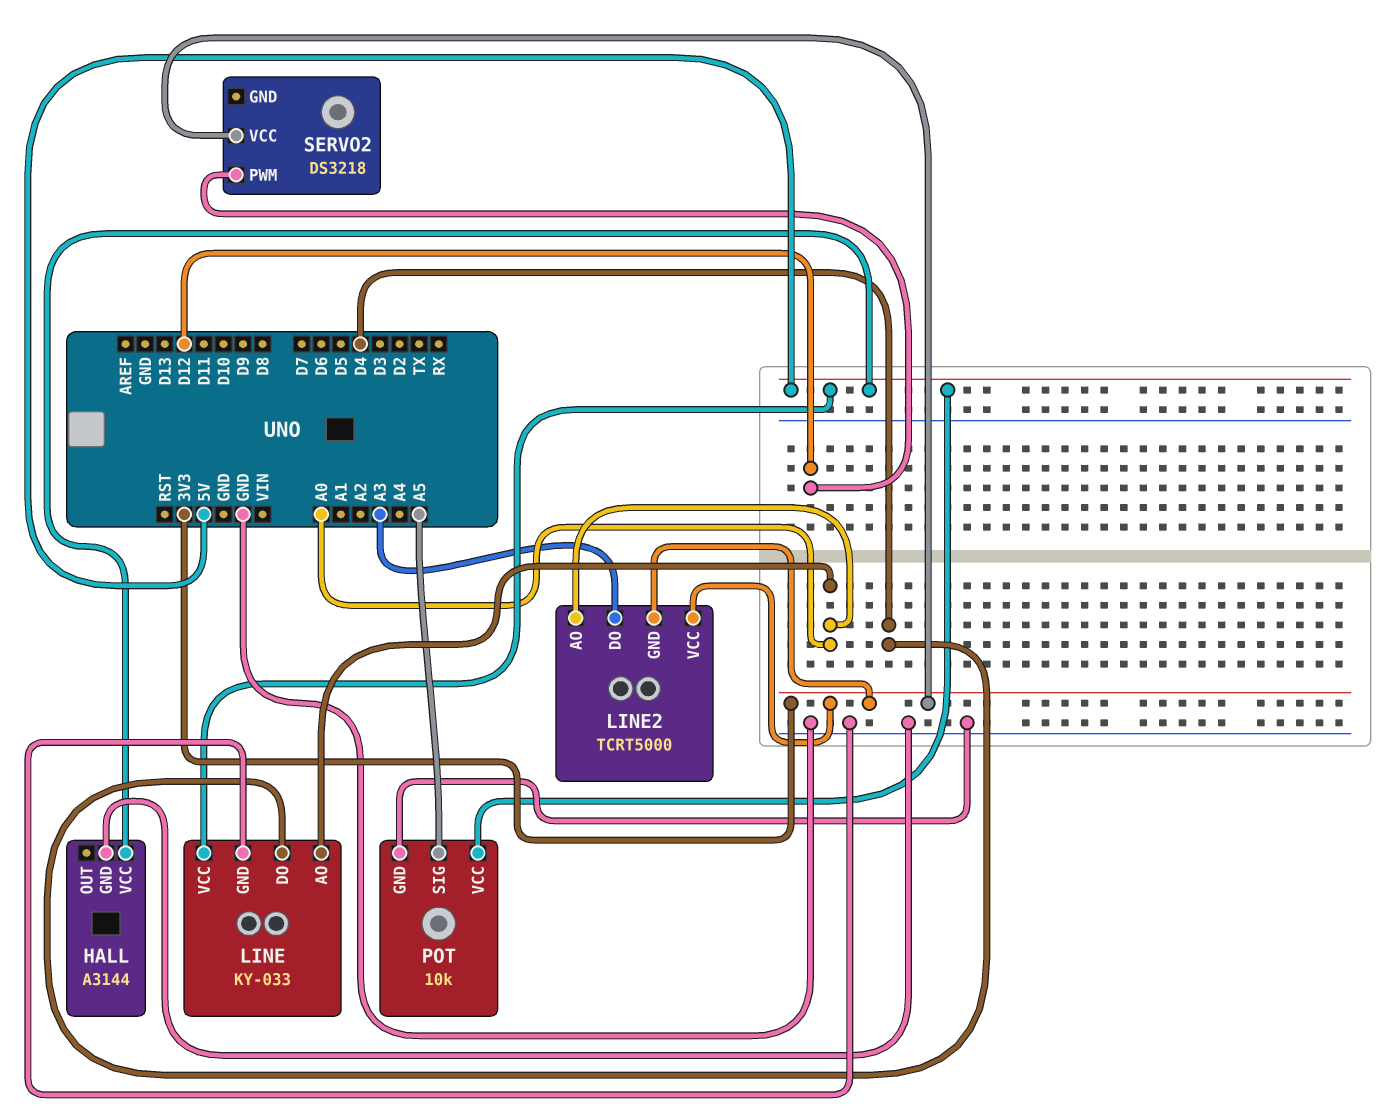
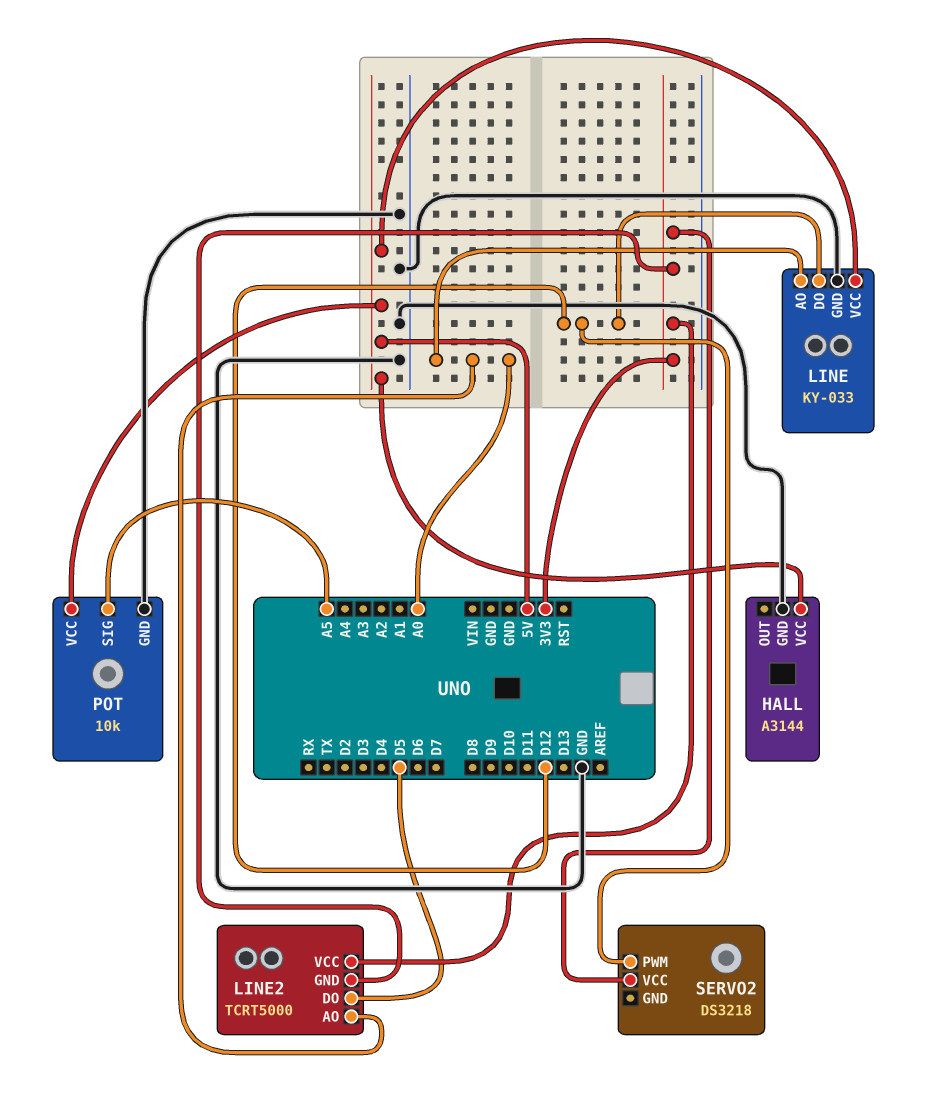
LINE pin DO: D4 -> D12
LINE2 pin DO: A3 -> D5

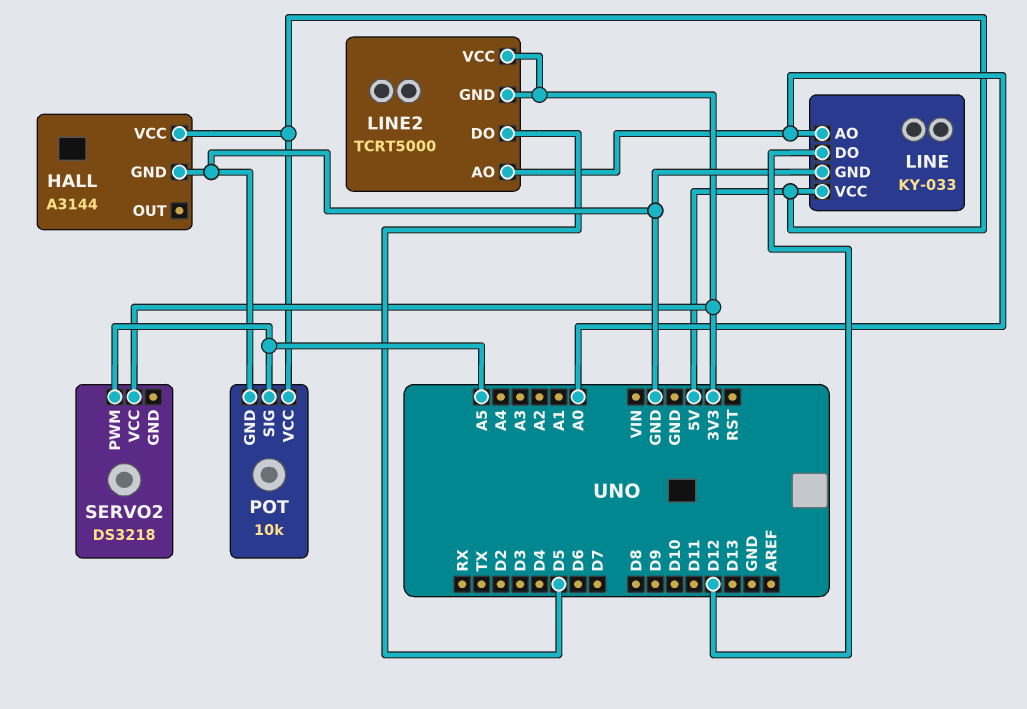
SERVO2 pin PWM: D12 -> A5

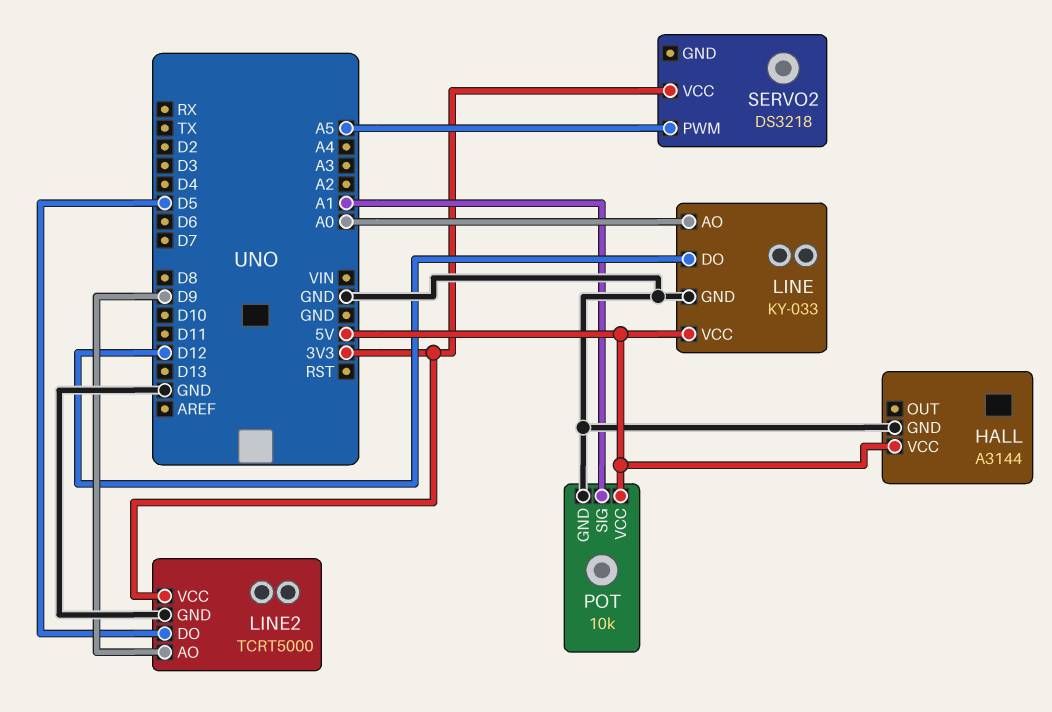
LINE2 pin AO: A0 -> D9
LINE2 pin GND: 3V3 -> GND
POT pin SIG: A5 -> A1

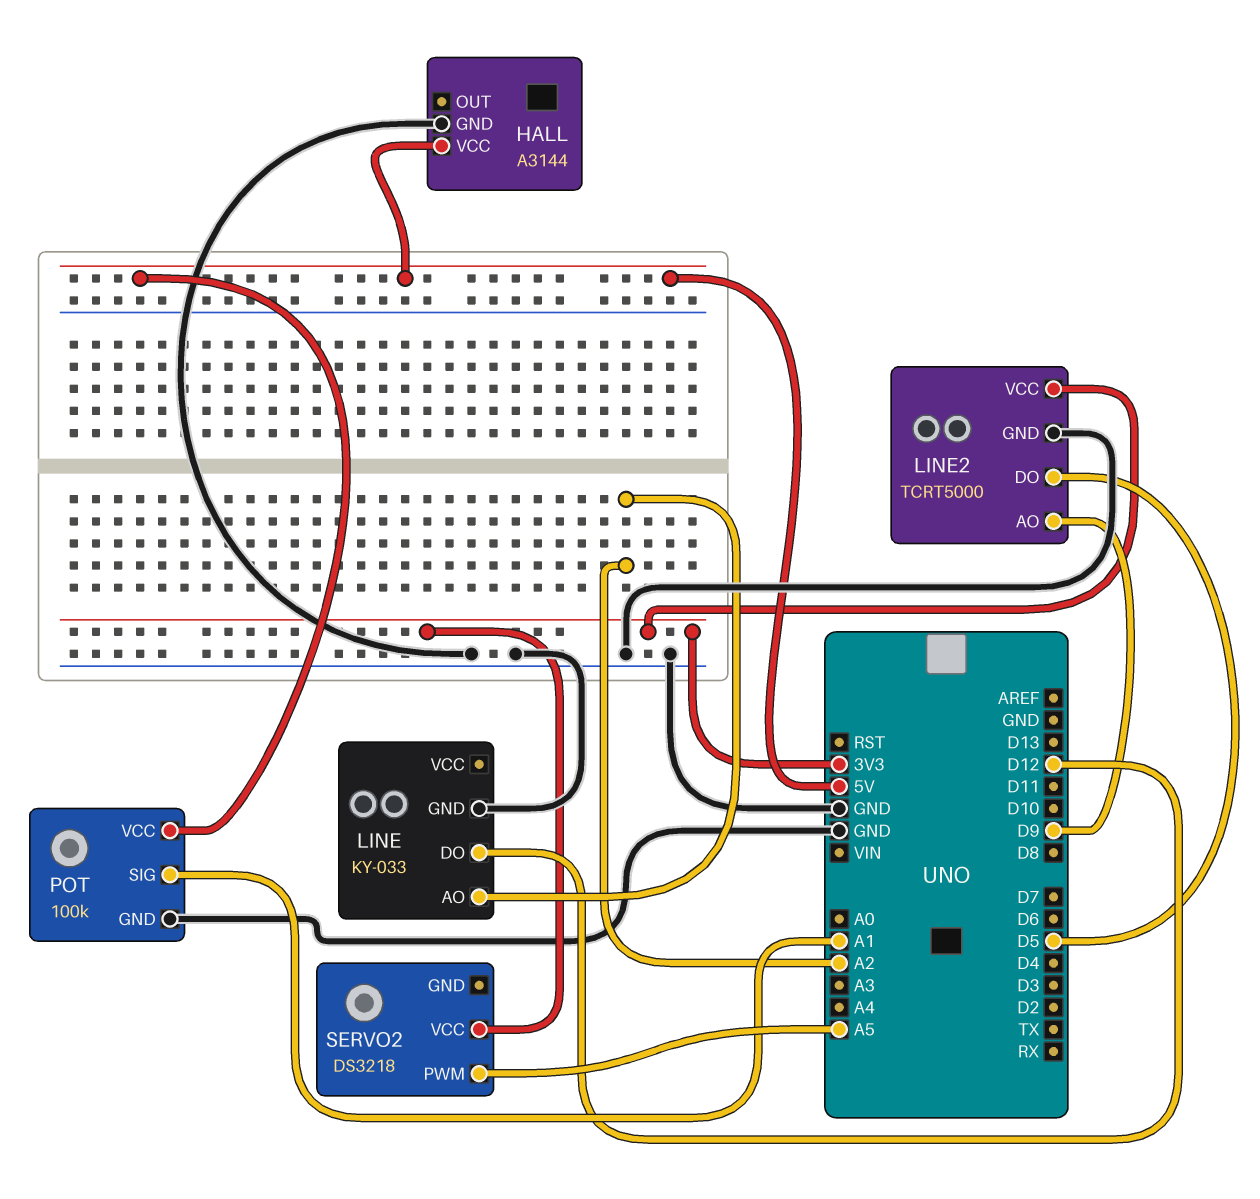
LINE pin AO: A0 -> A2
LINE pin VCC: 5V -> none
POT: 10k -> 100k

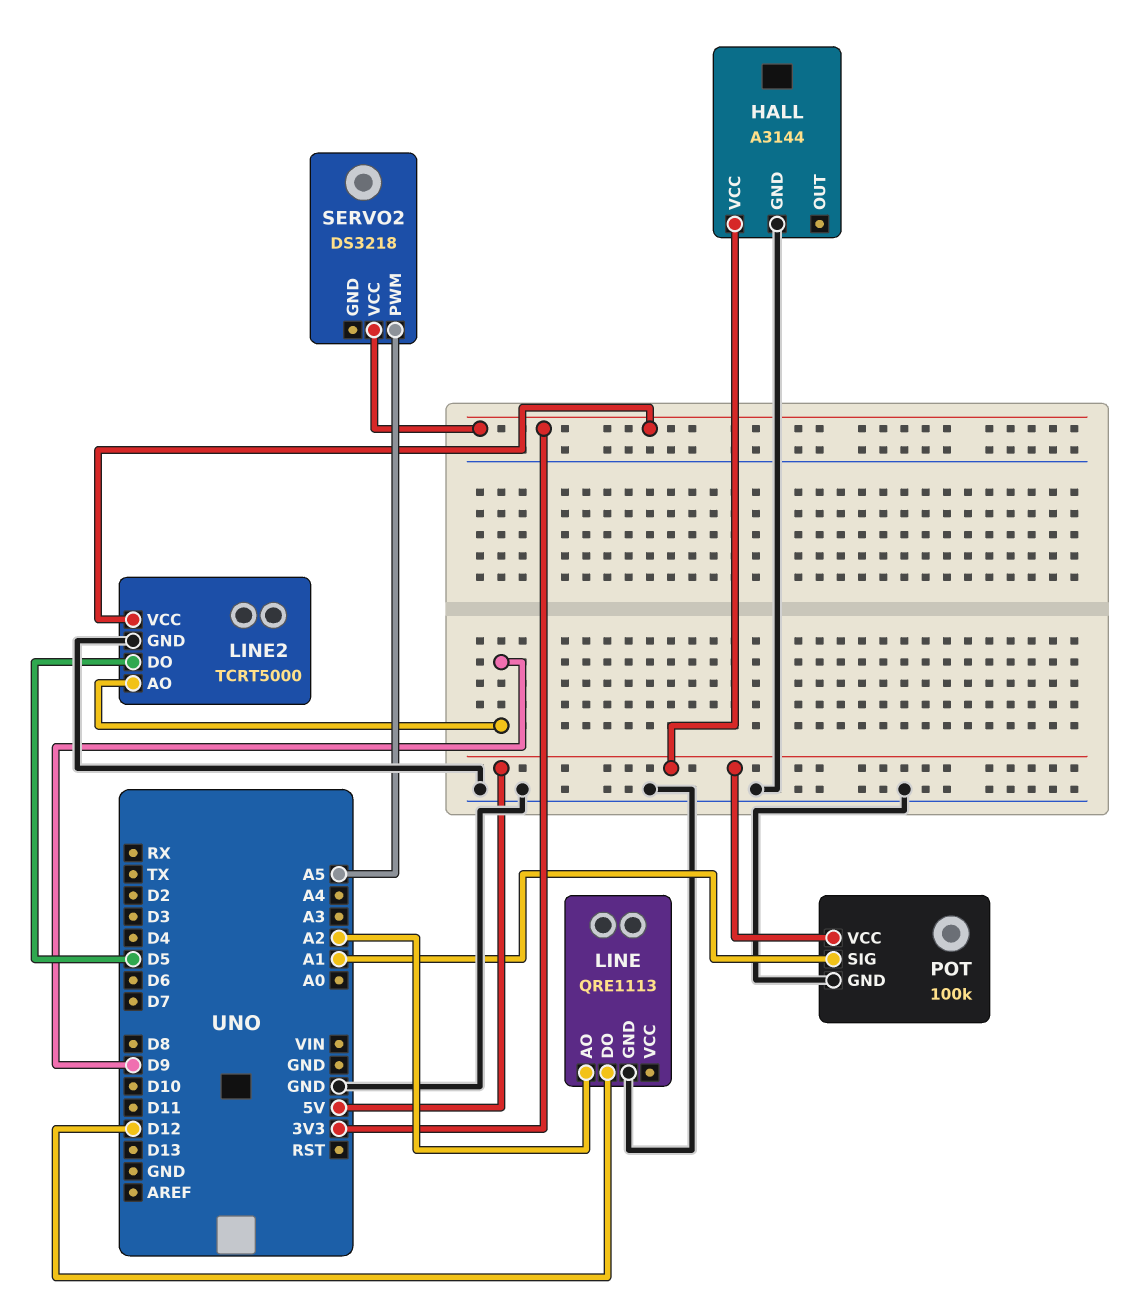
LINE: KY-033 -> QRE1113

